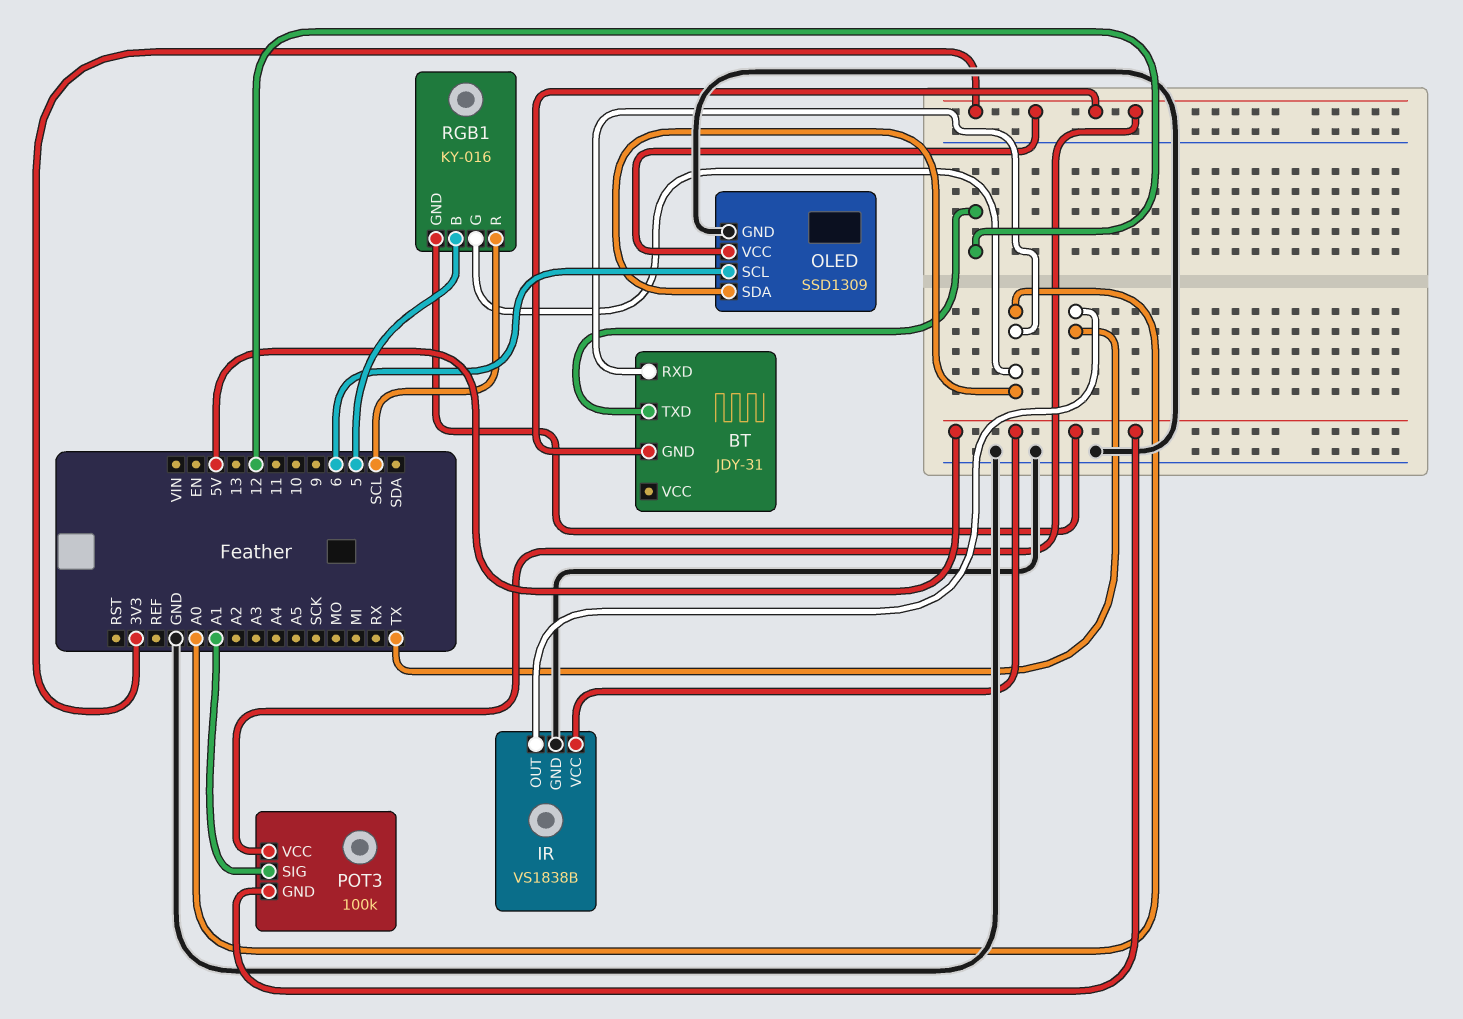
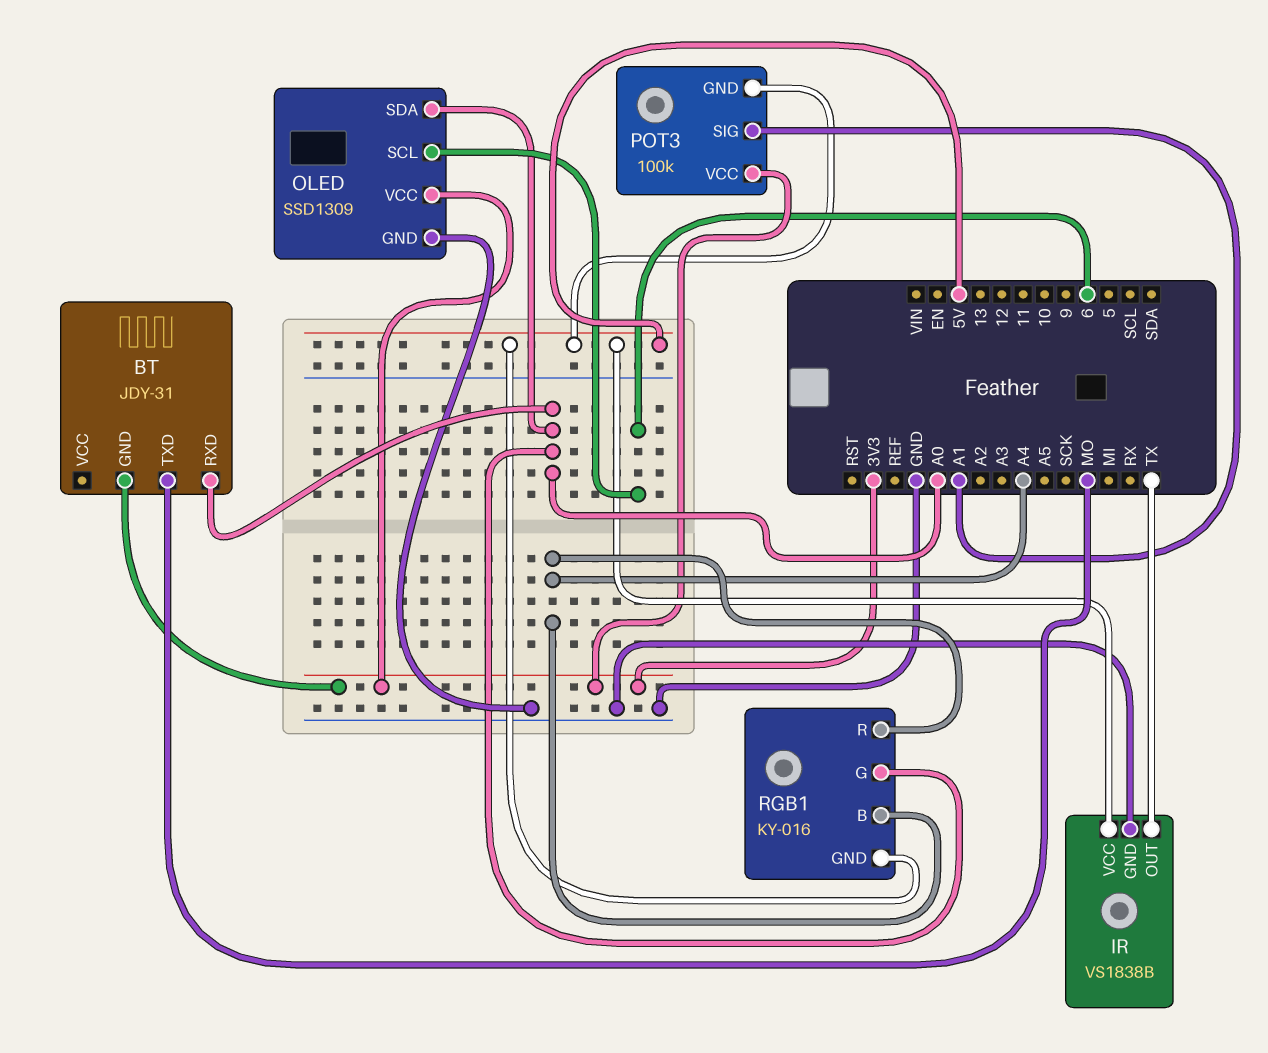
BT pin TXD: 12 -> MO
RGB1 pin B: 5 -> A4
RGB1 pin R: SCL -> A4

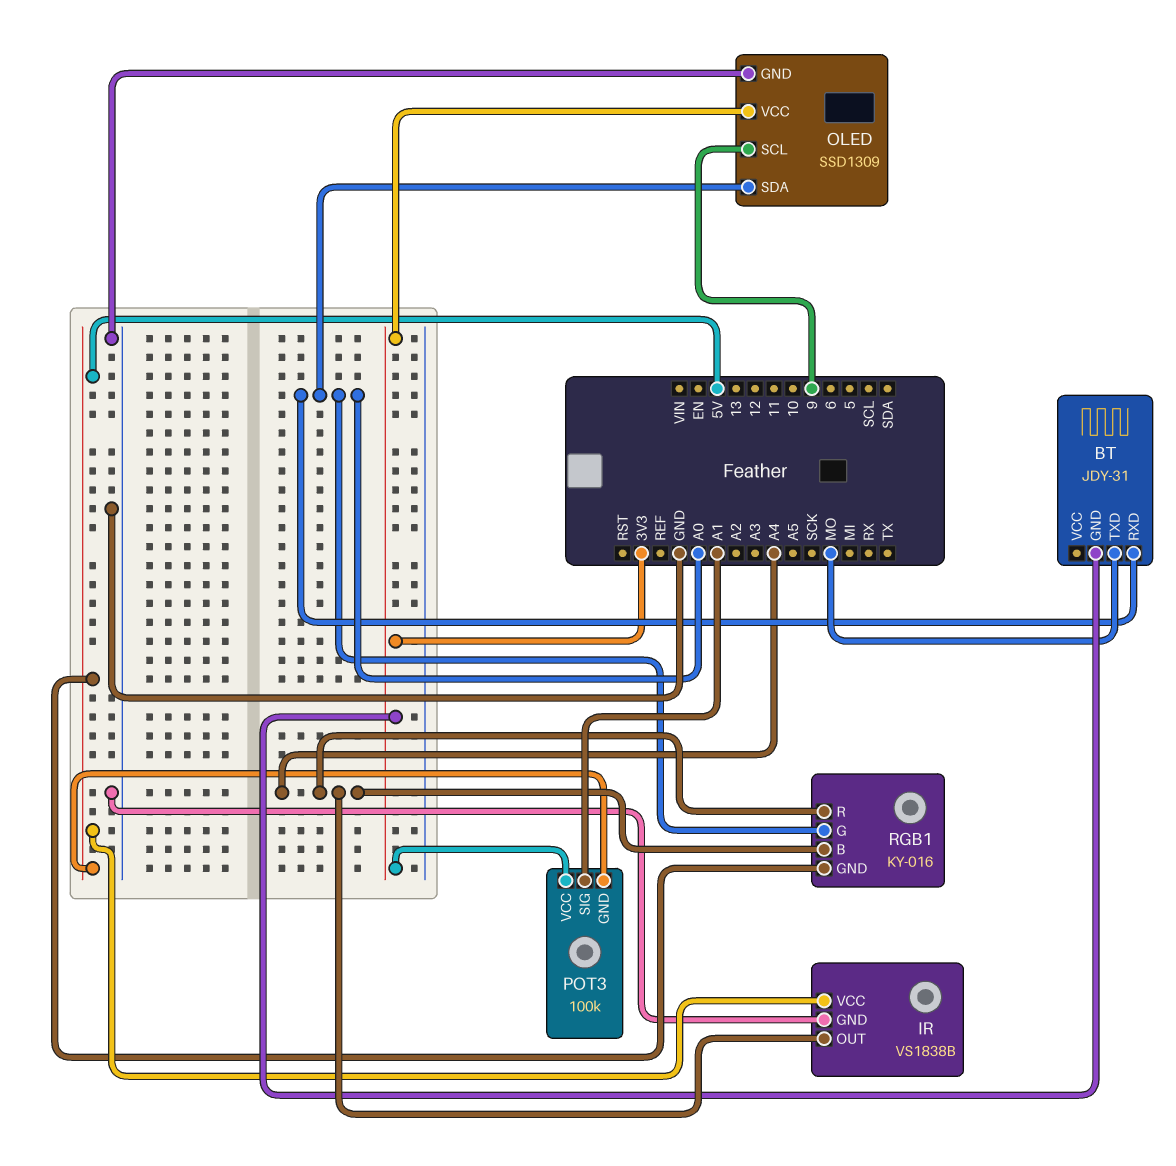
IR pin OUT: TX -> A4
OLED pin SCL: 6 -> 9

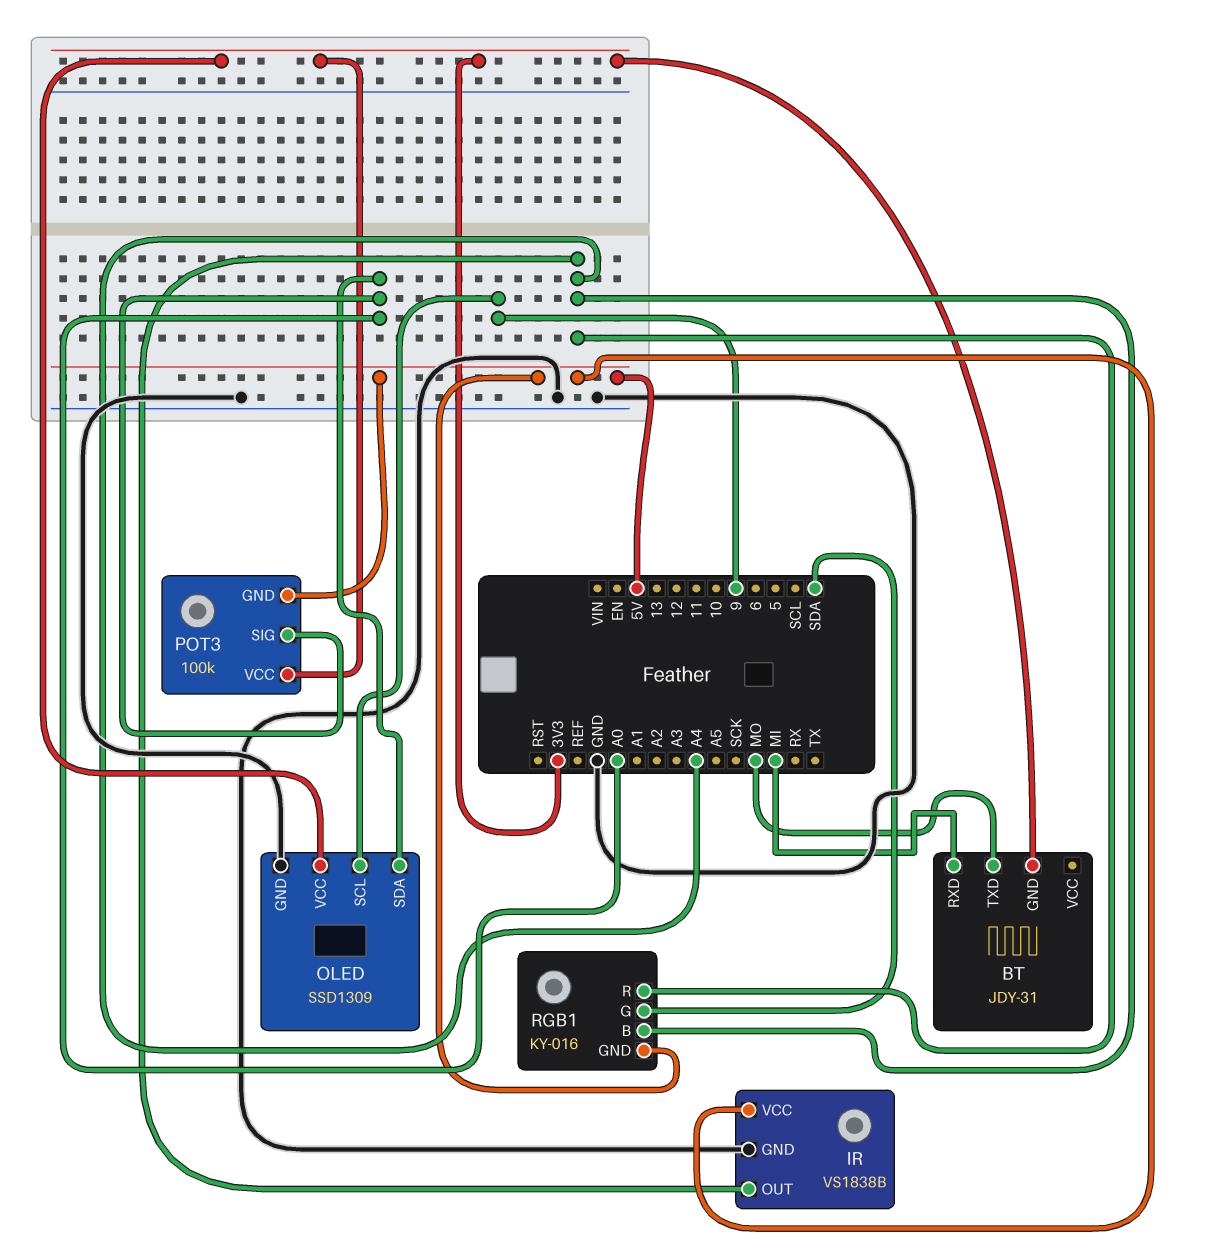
BT pin RXD: A0 -> MI
POT3 pin SIG: A1 -> A0
RGB1 pin G: A0 -> SDA

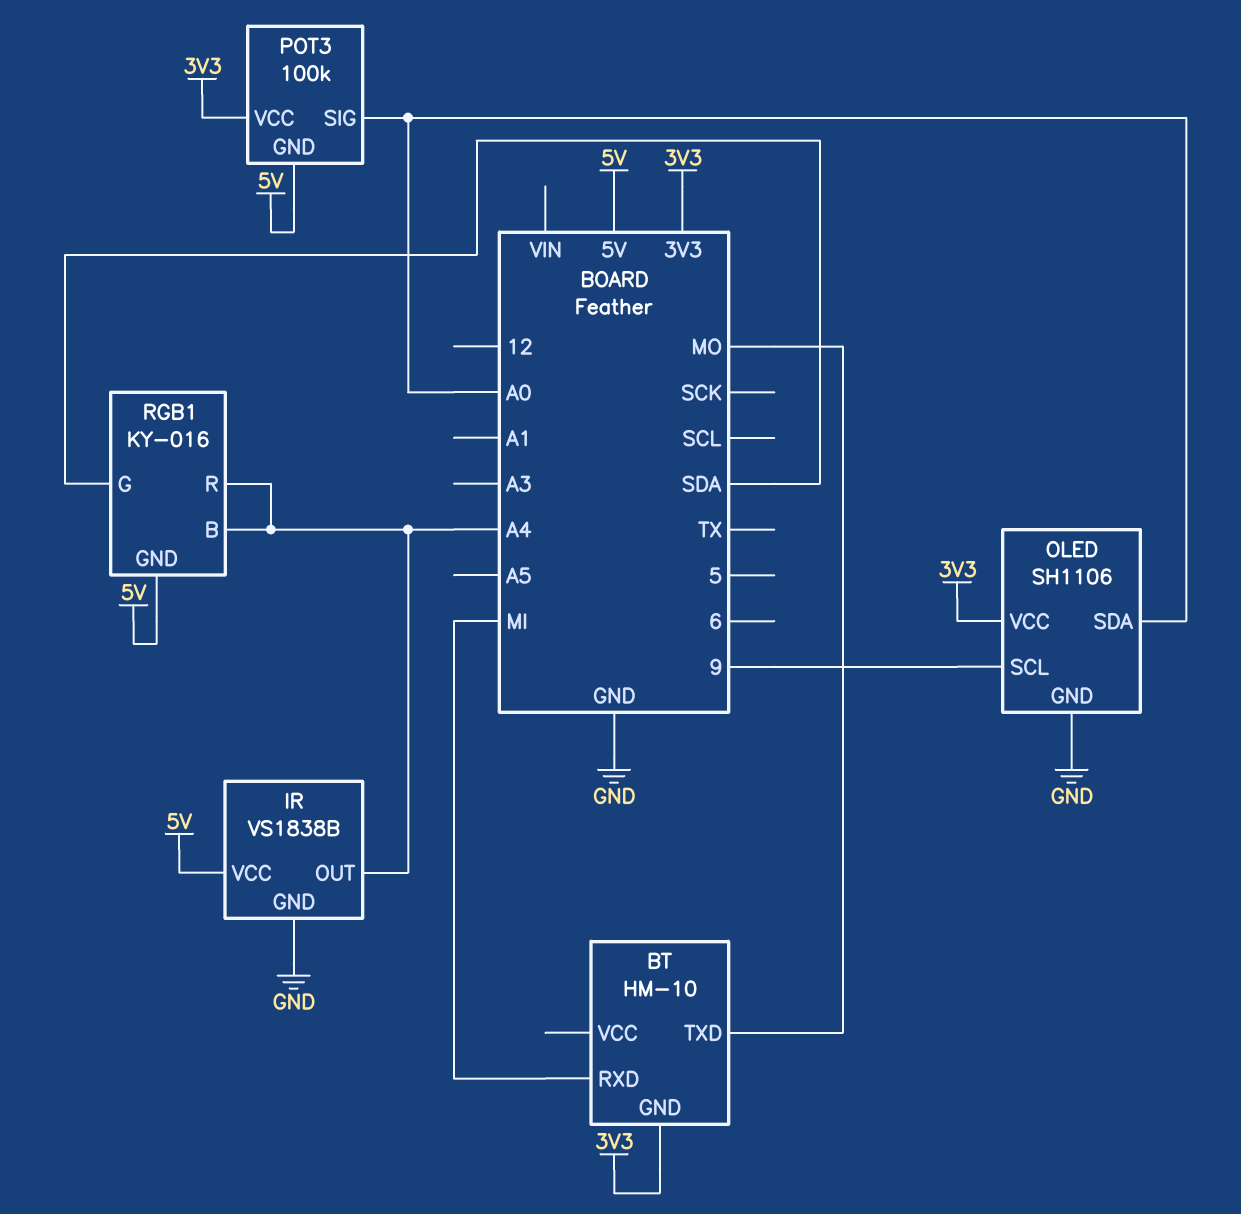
BT: JDY-31 -> HM-10
OLED: SSD1309 -> SH1106

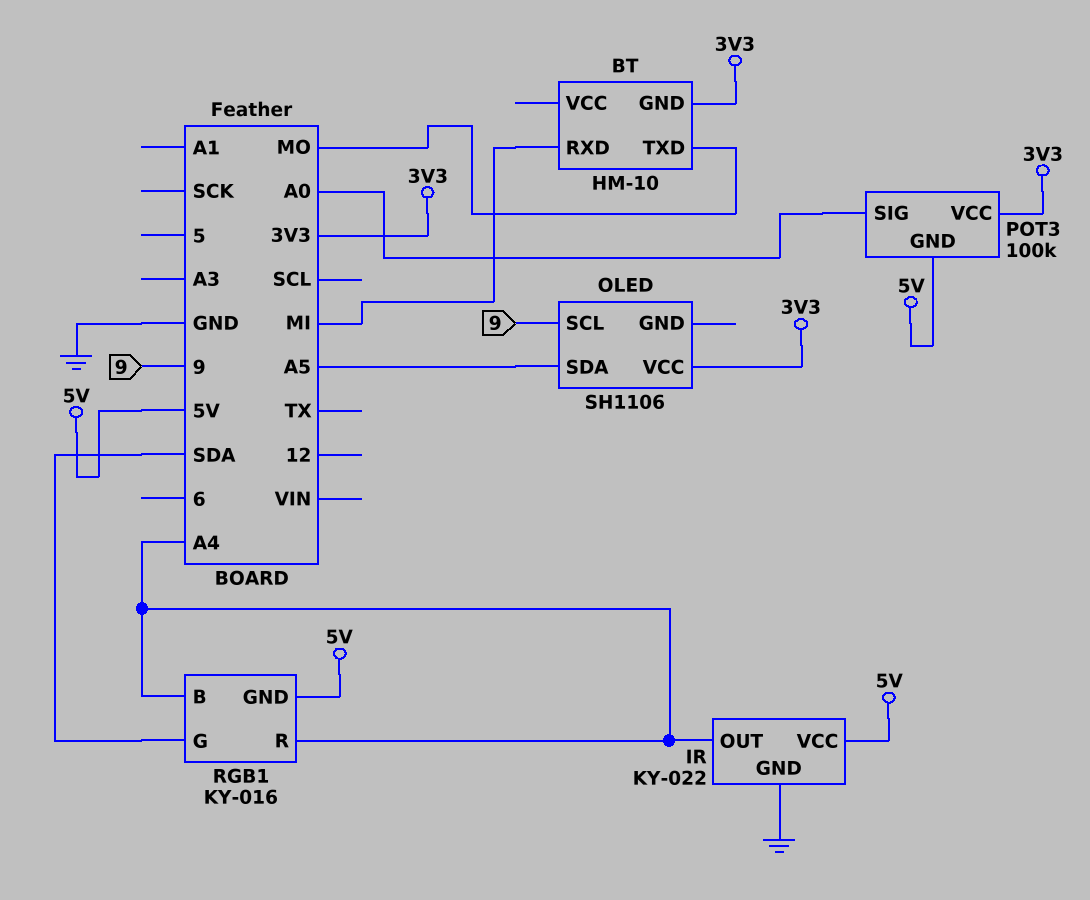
IR: VS1838B -> KY-022
OLED pin GND: GND -> none
OLED pin SDA: A0 -> A5

